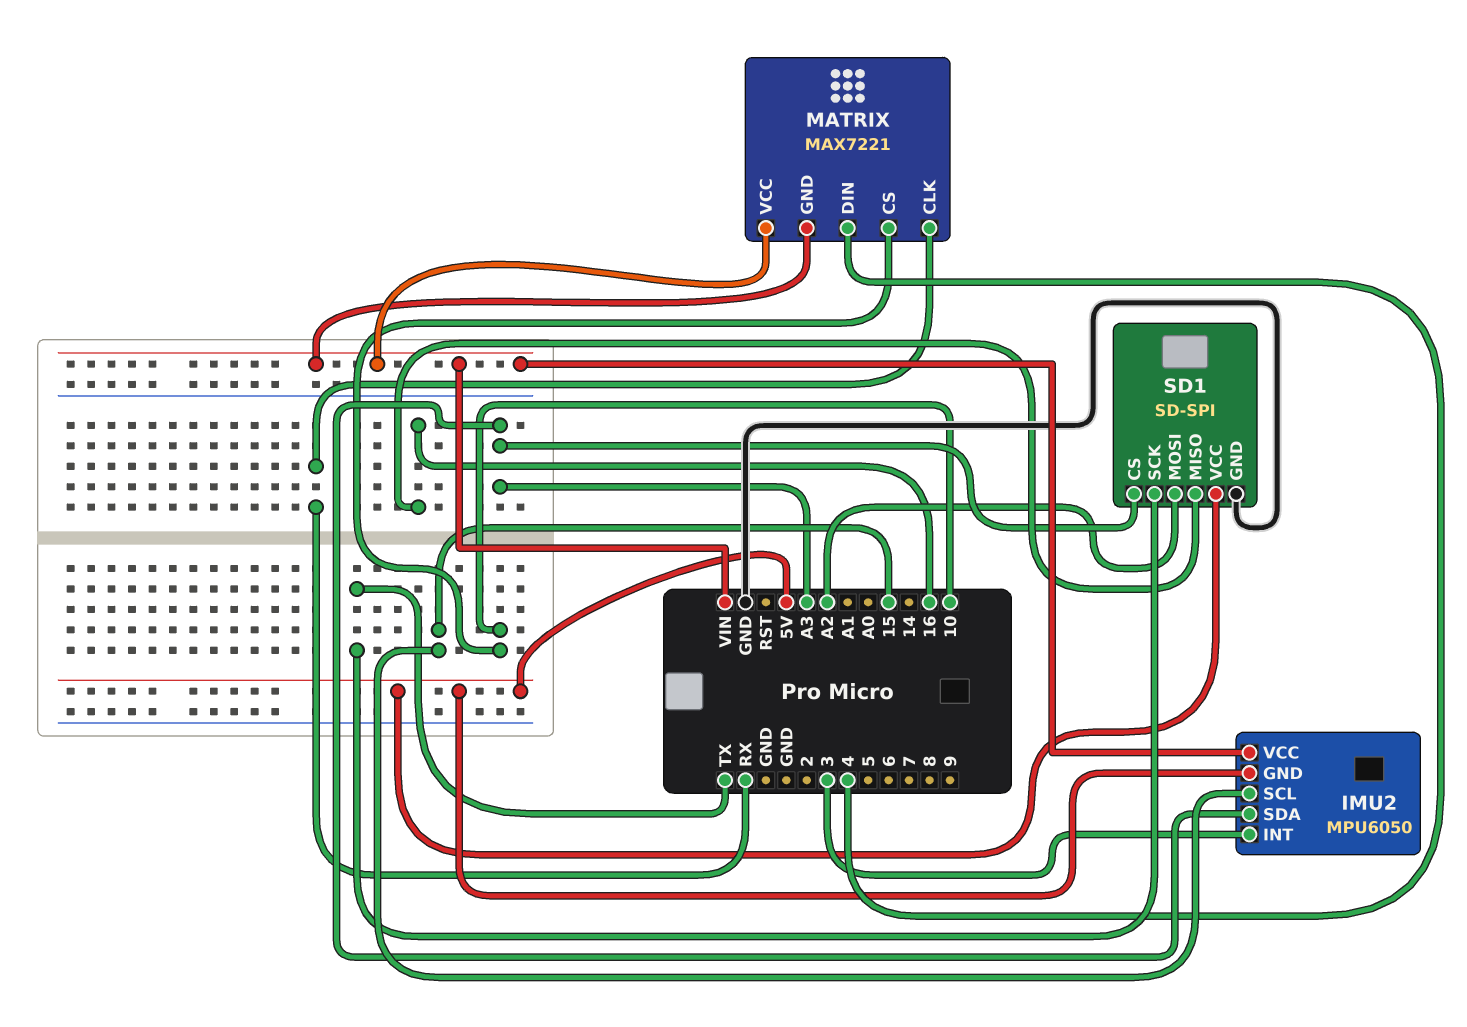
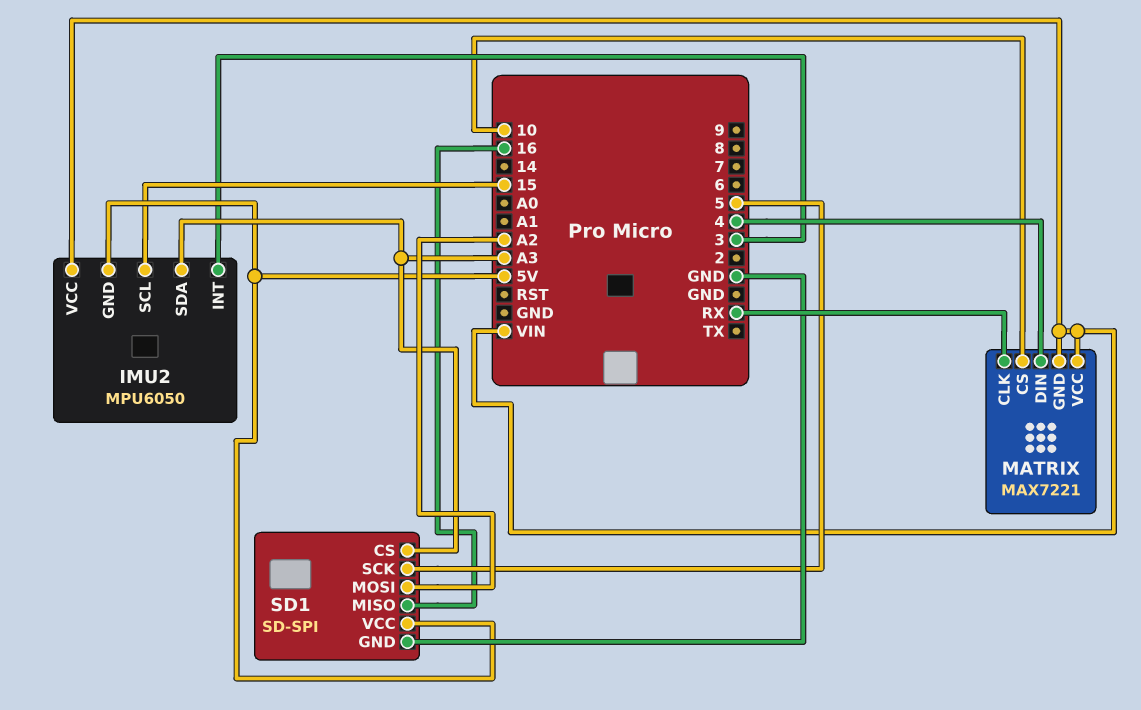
SD1 pin SCK: TX -> 5

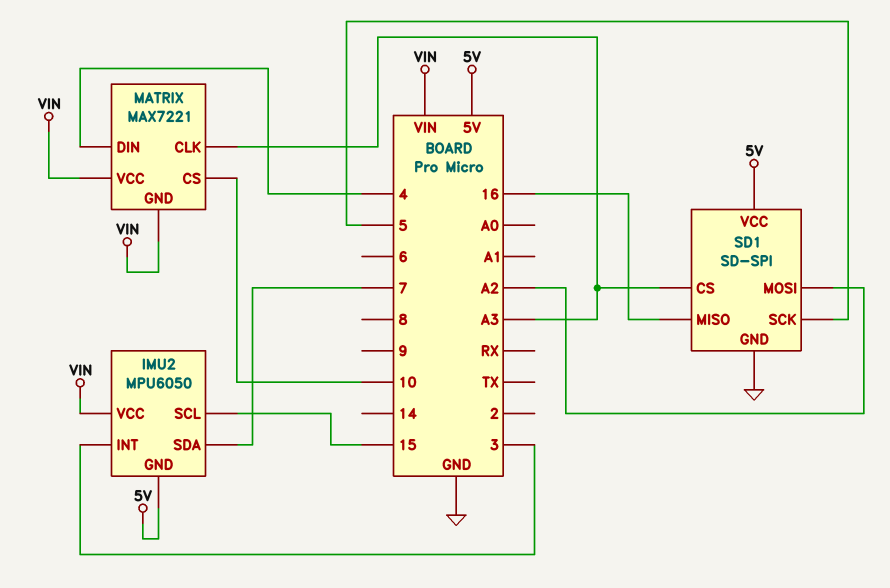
IMU2 pin SDA: A3 -> 7
MATRIX pin CLK: RX -> A3

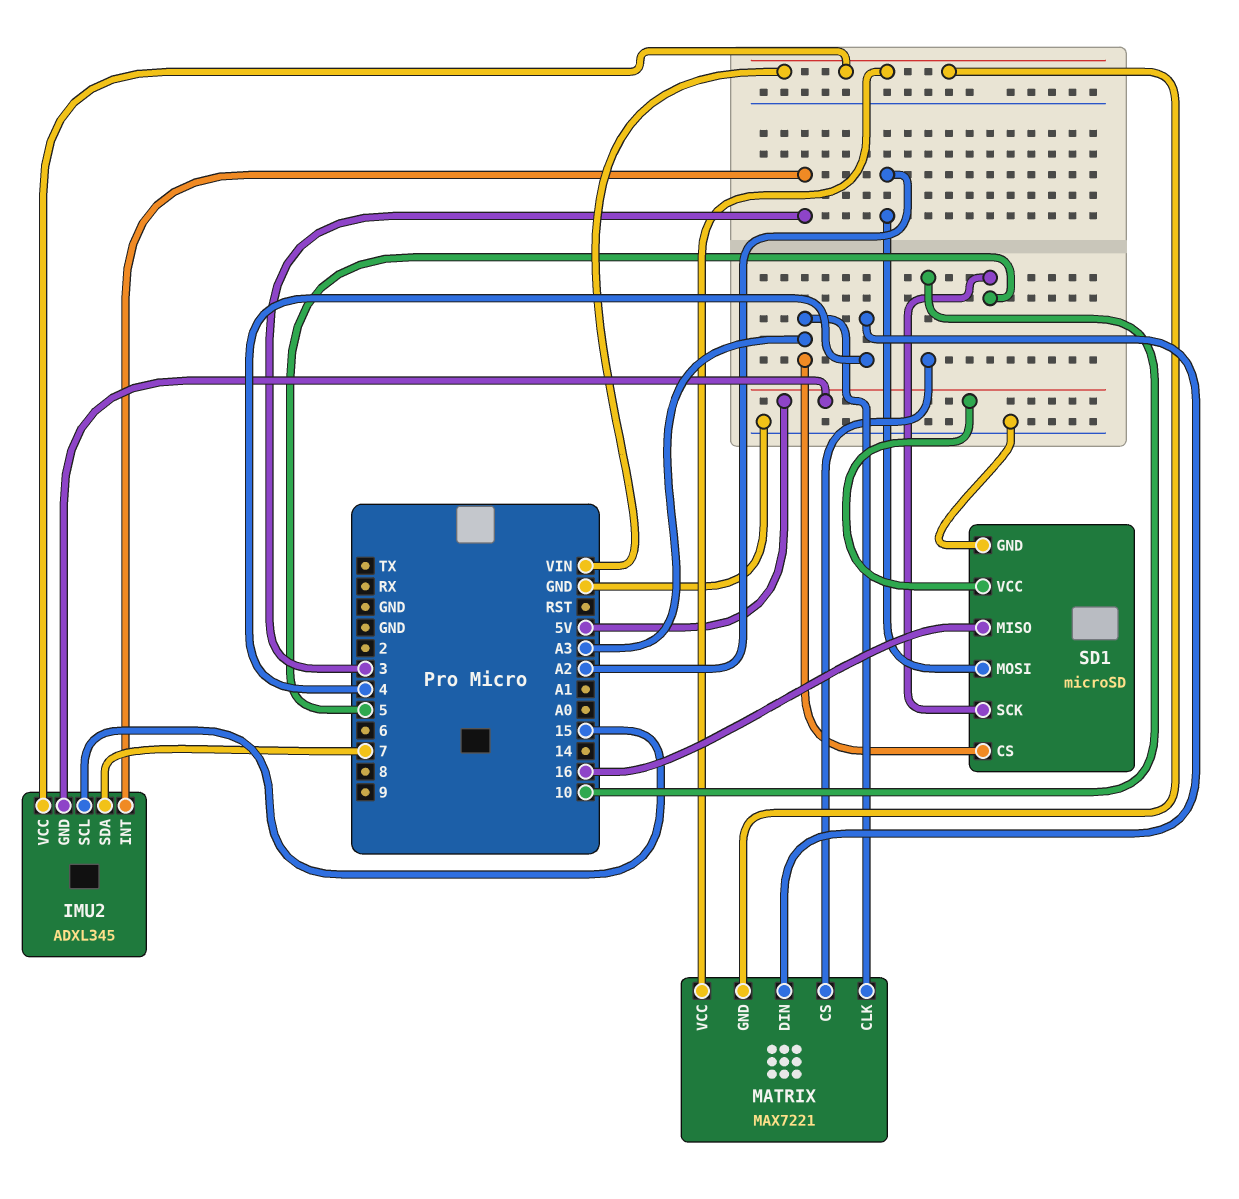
IMU2: MPU6050 -> ADXL345
SD1: SD-SPI -> microSD

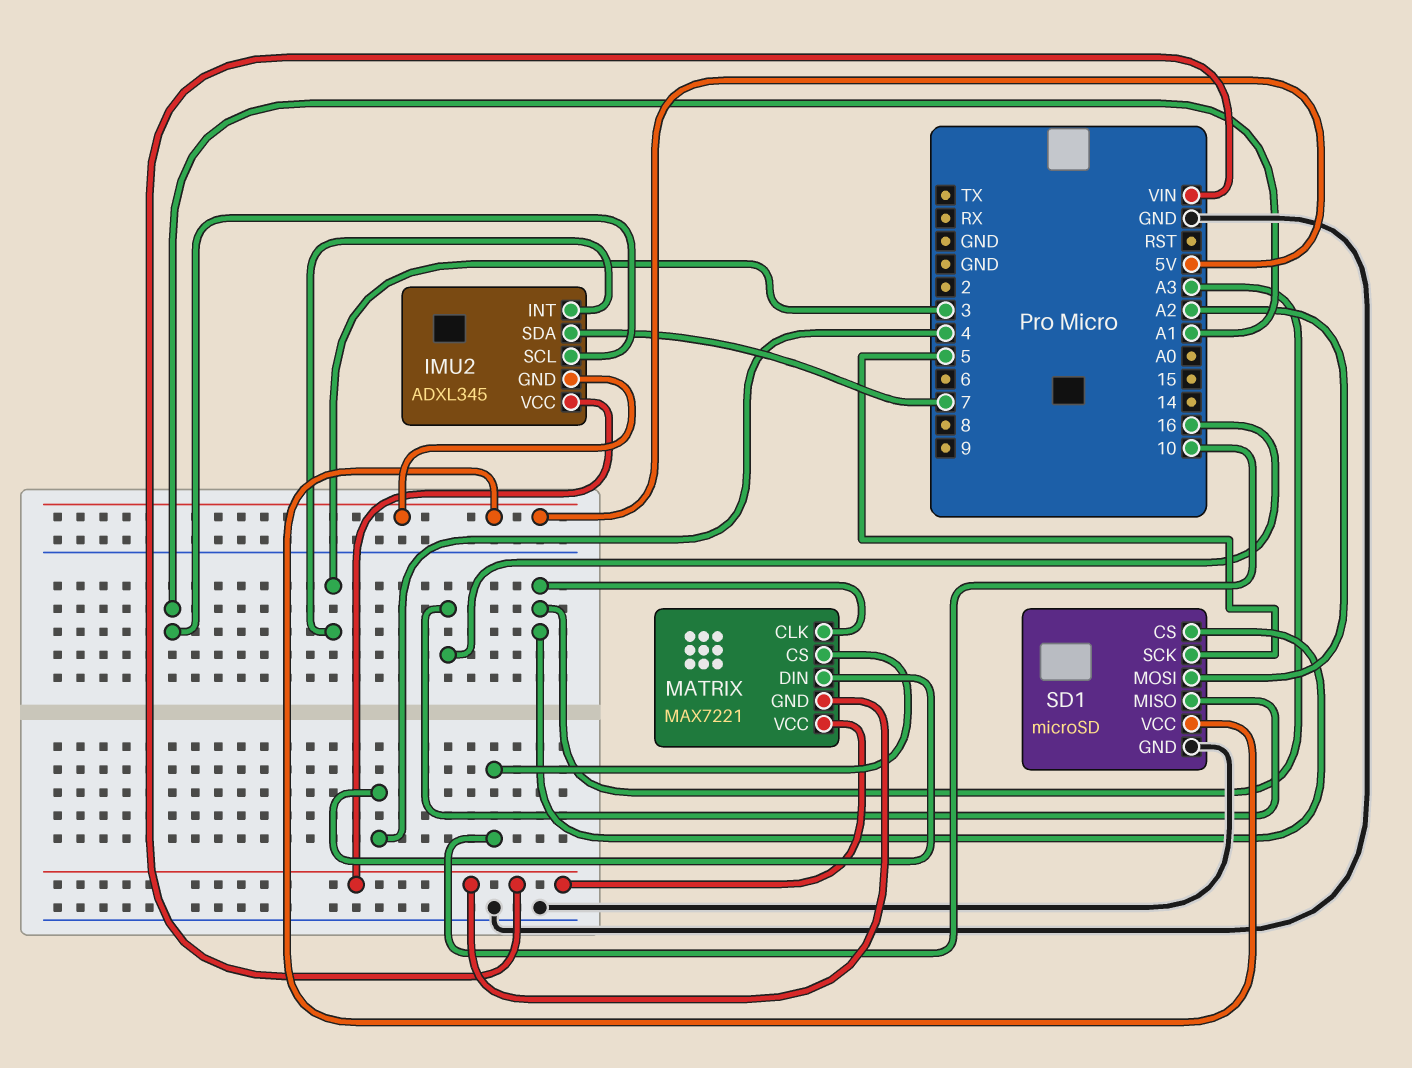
IMU2 pin SCL: 15 -> A1

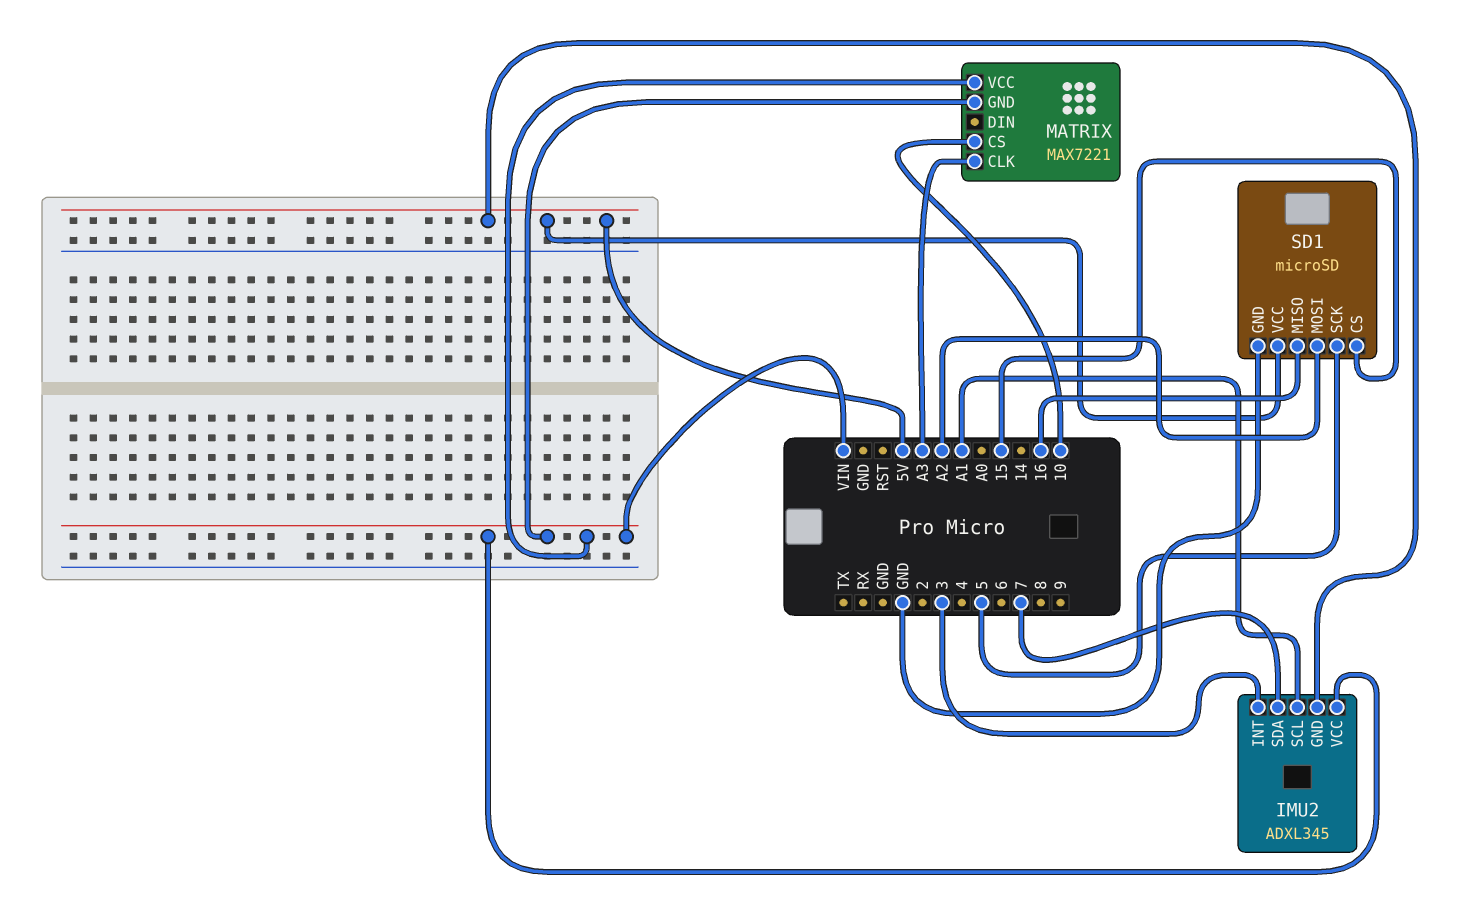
MATRIX pin DIN: 4 -> none
SD1 pin CS: A3 -> 15

